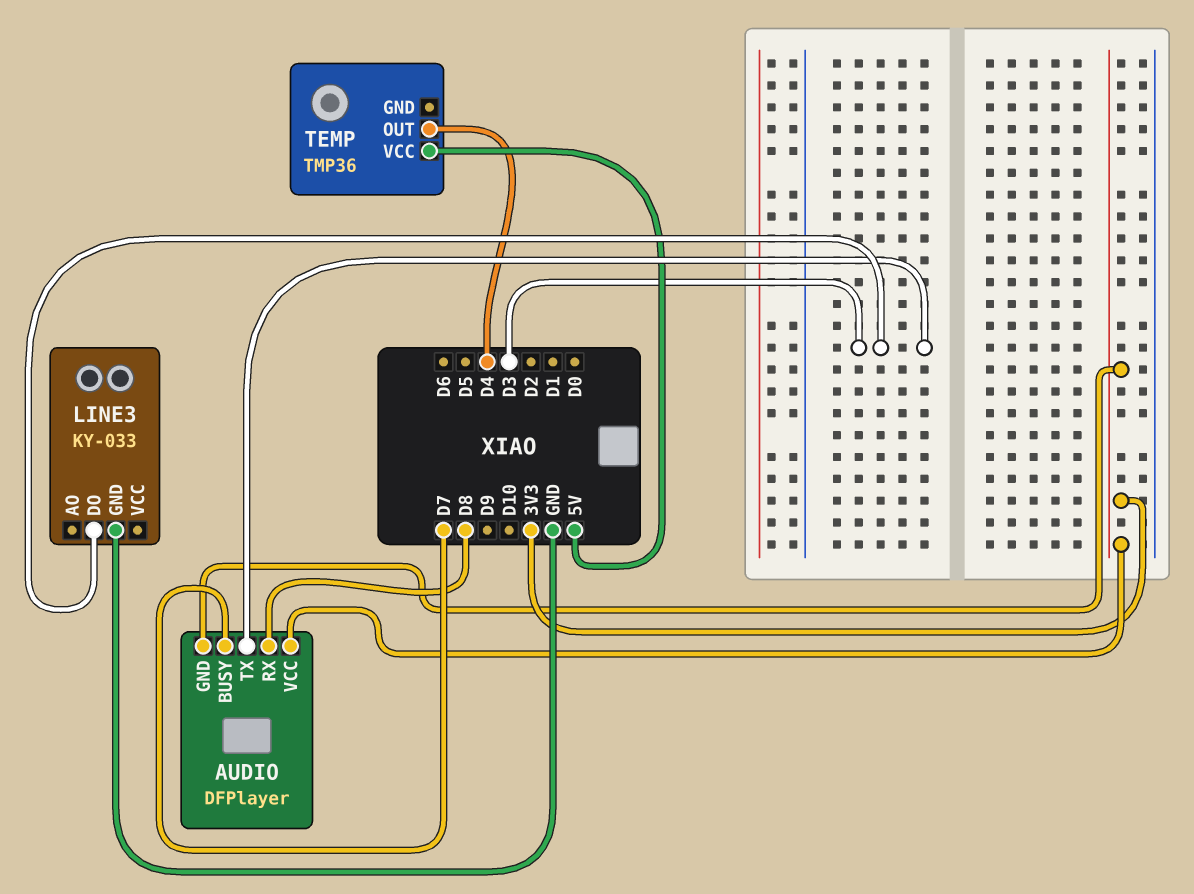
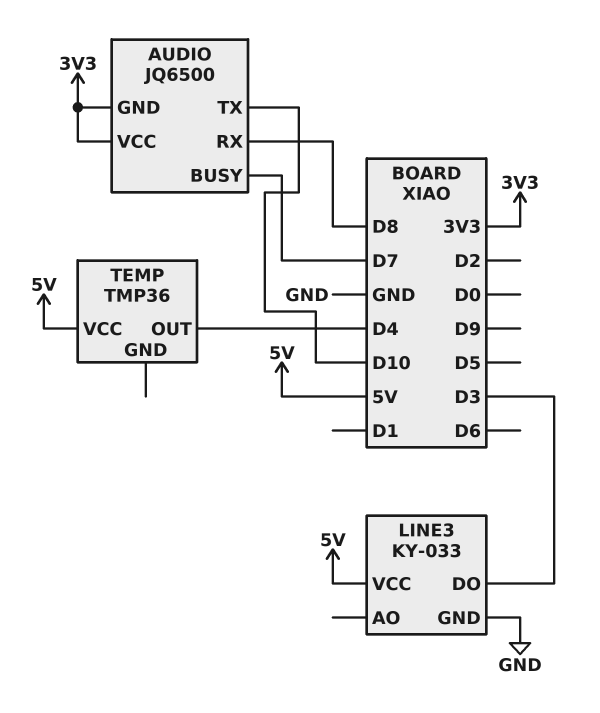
AUDIO: DFPlayer -> JQ6500
AUDIO pin TX: D3 -> D10
LINE3 pin VCC: none -> 5V

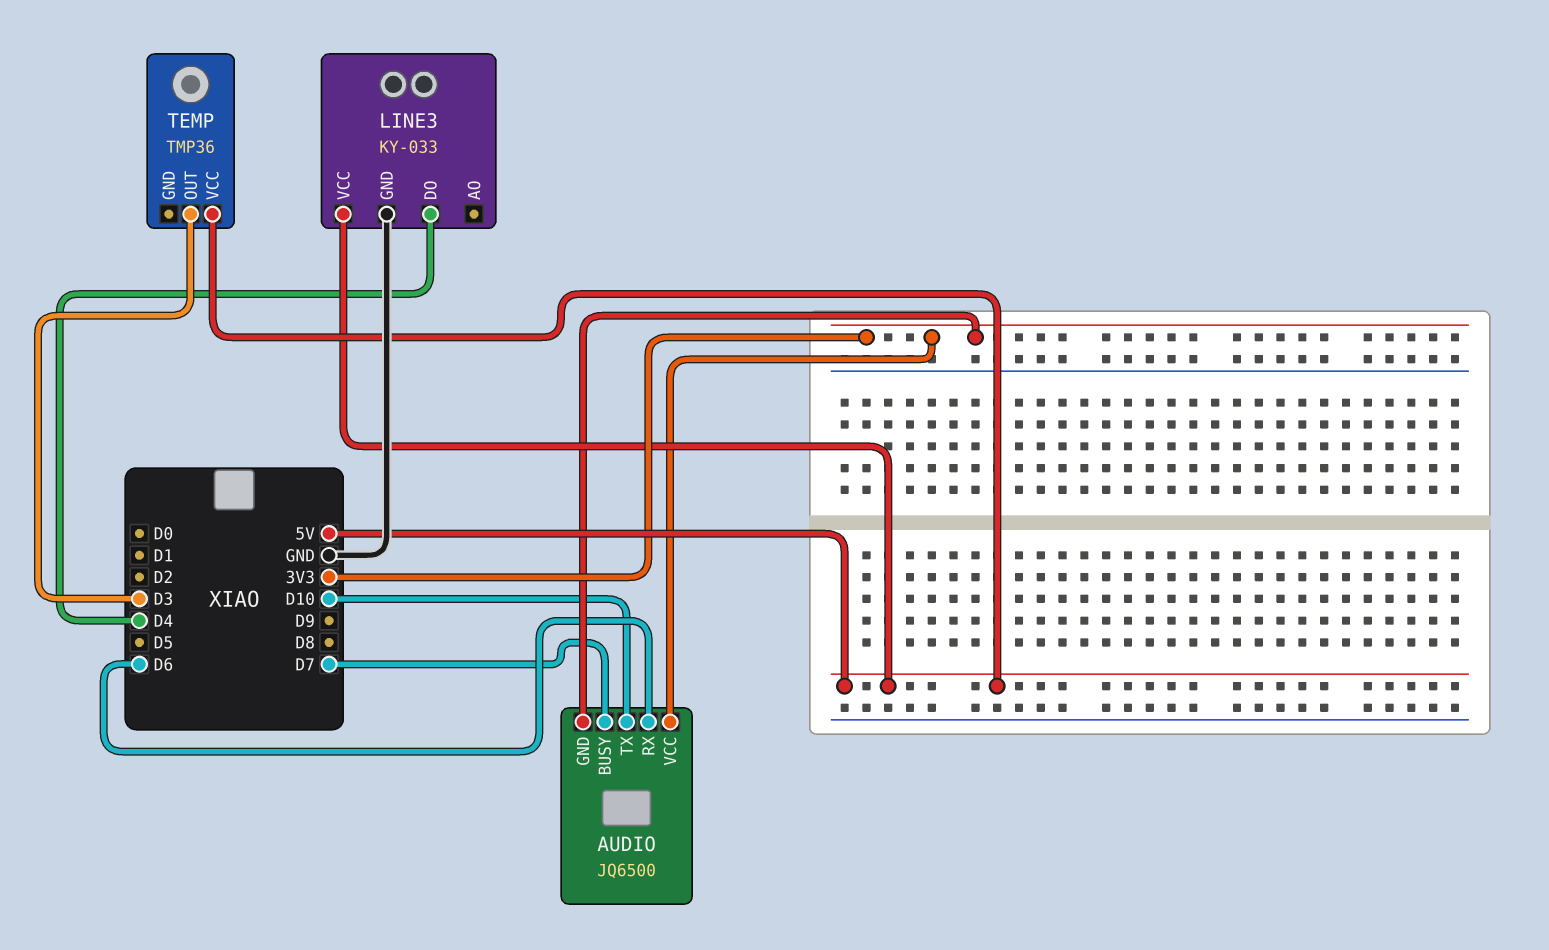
AUDIO pin RX: D8 -> D6
LINE3 pin DO: D3 -> D4
TEMP pin OUT: D4 -> D3

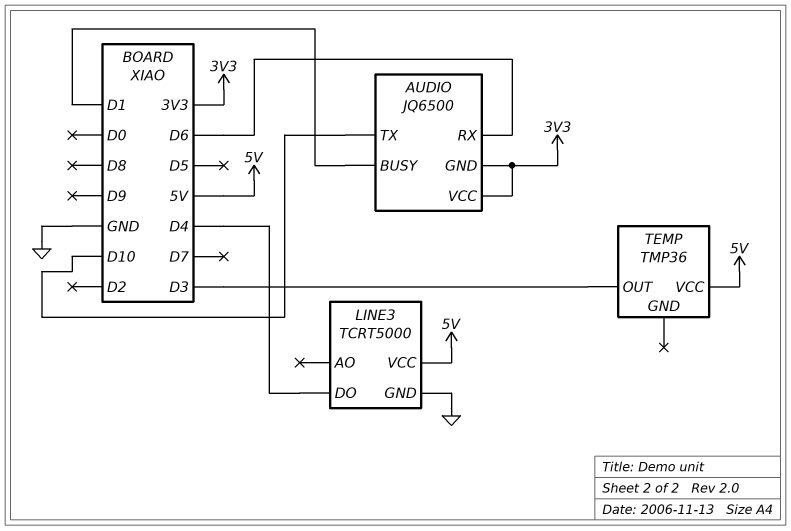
AUDIO pin BUSY: D7 -> D1
LINE3: KY-033 -> TCRT5000

